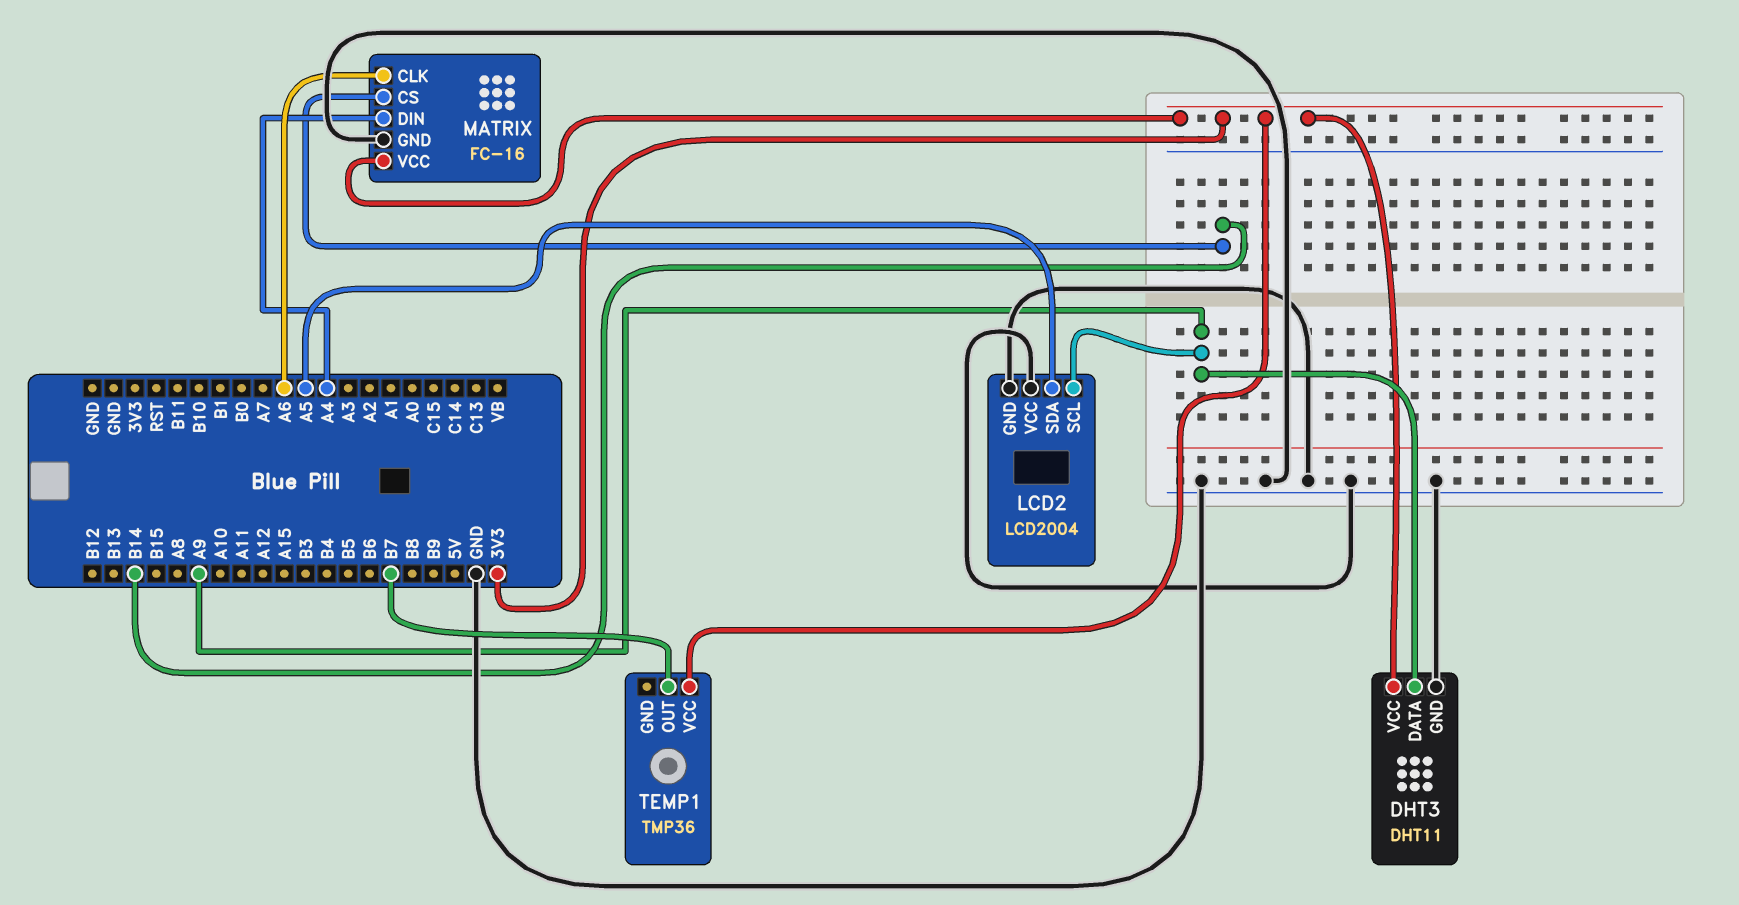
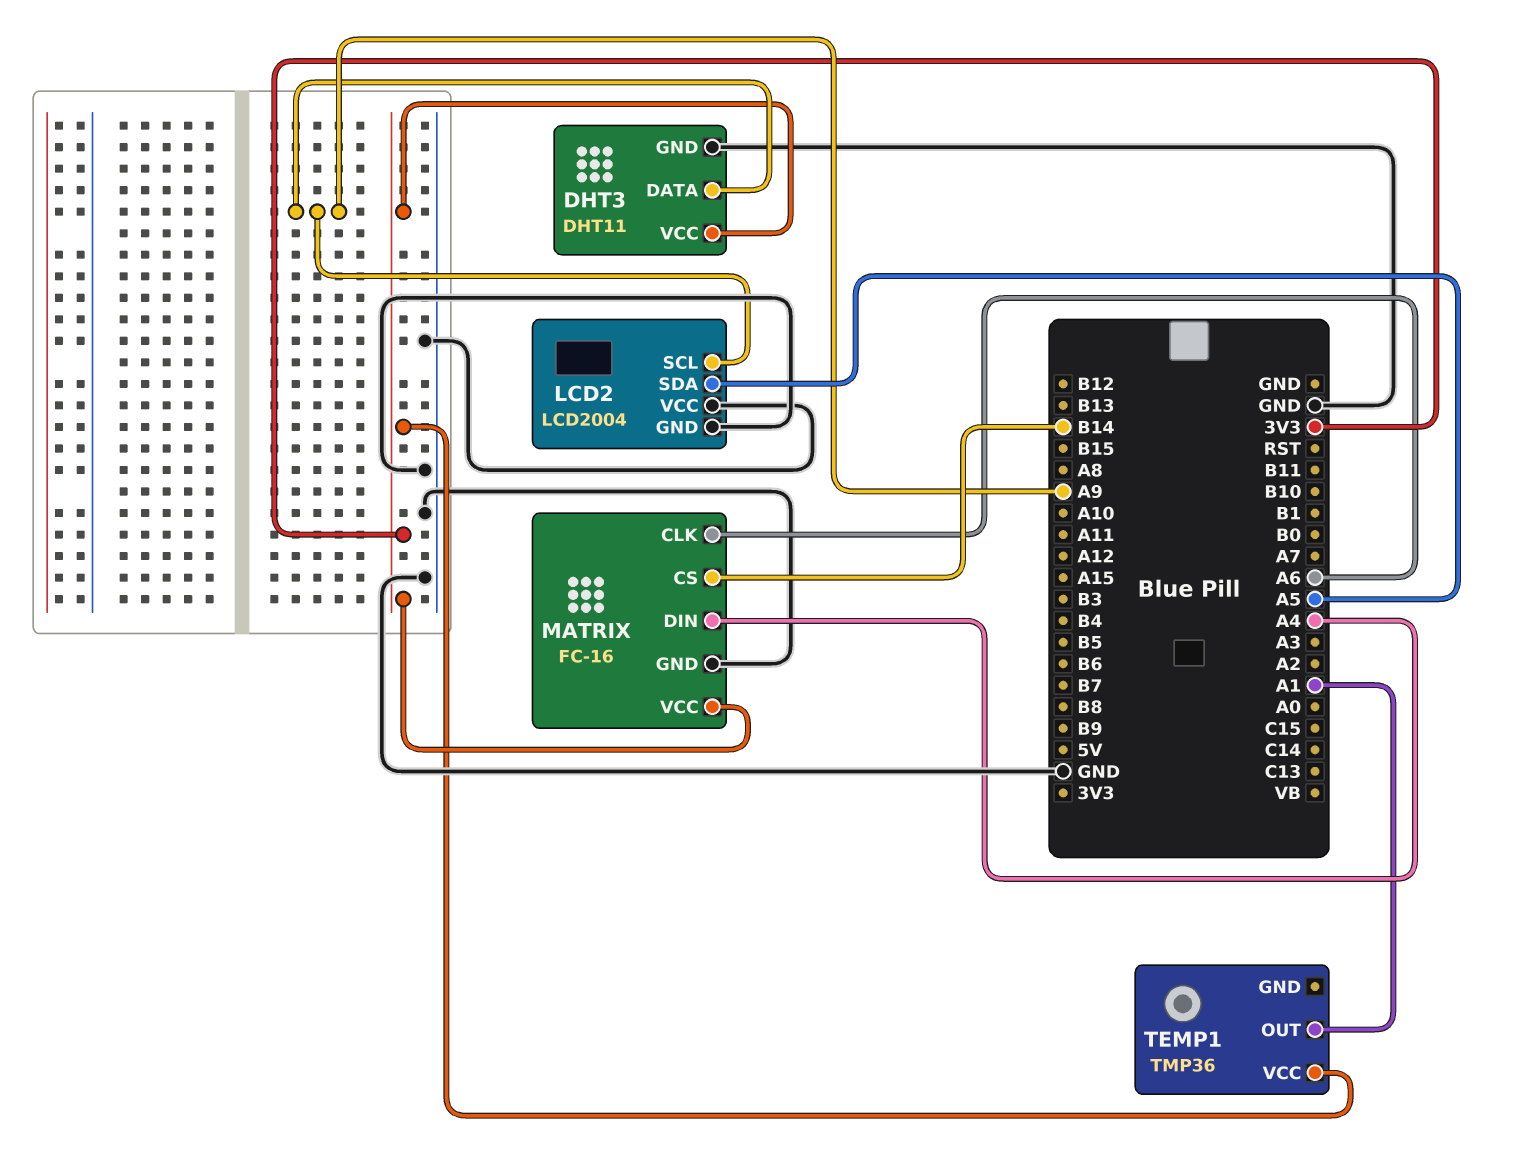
TEMP1 pin OUT: B7 -> A1

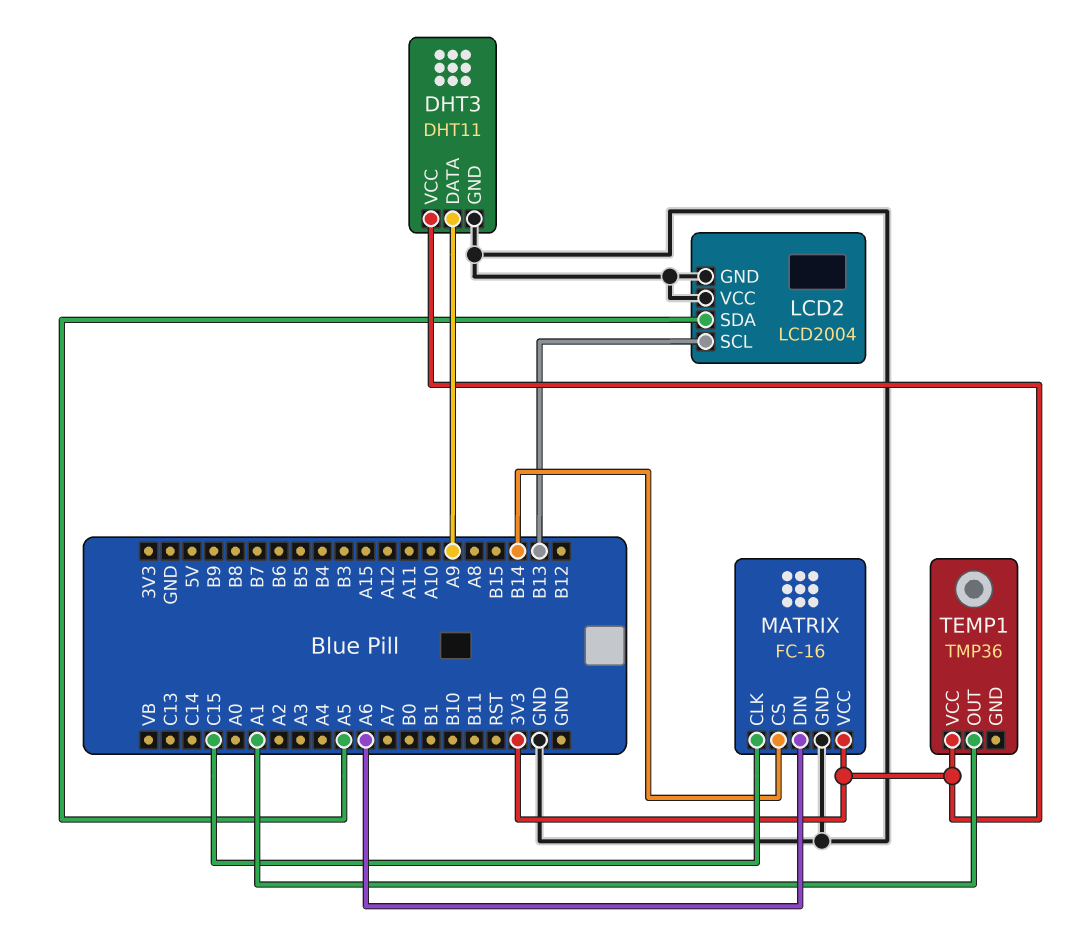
LCD2 pin SCL: A9 -> B13
MATRIX pin CLK: A6 -> C15
MATRIX pin DIN: A4 -> A6

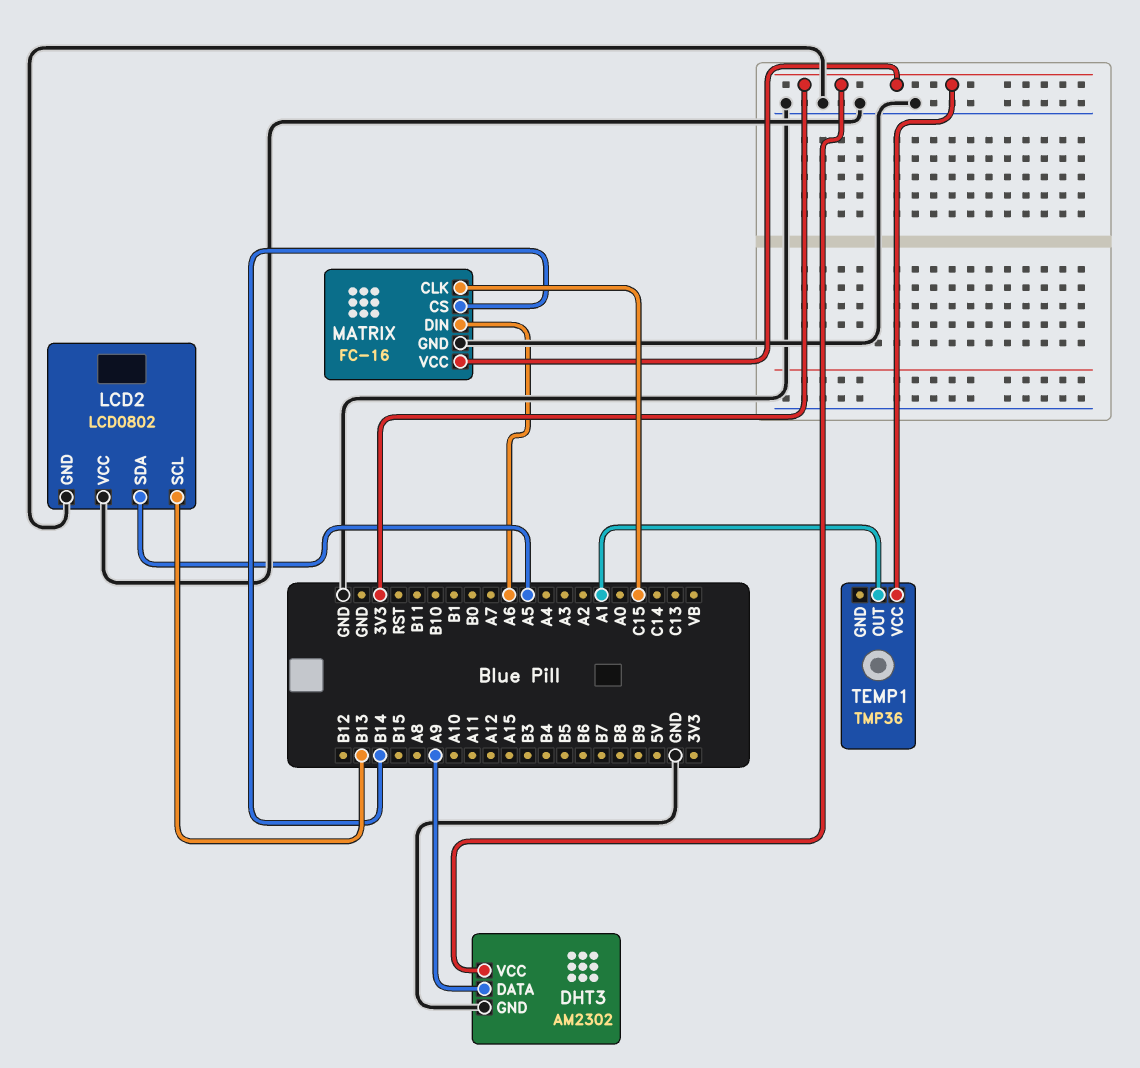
DHT3: DHT11 -> AM2302
LCD2: LCD2004 -> LCD0802

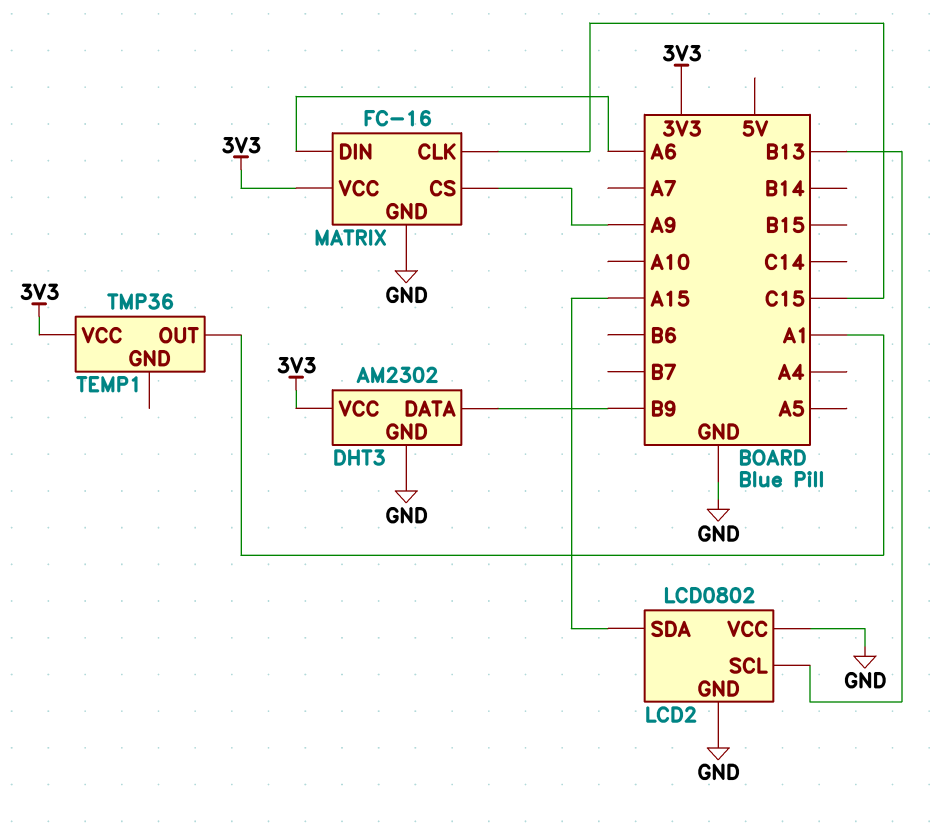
DHT3 pin DATA: A9 -> B9
LCD2 pin SDA: A5 -> A15
MATRIX pin CS: B14 -> A9

